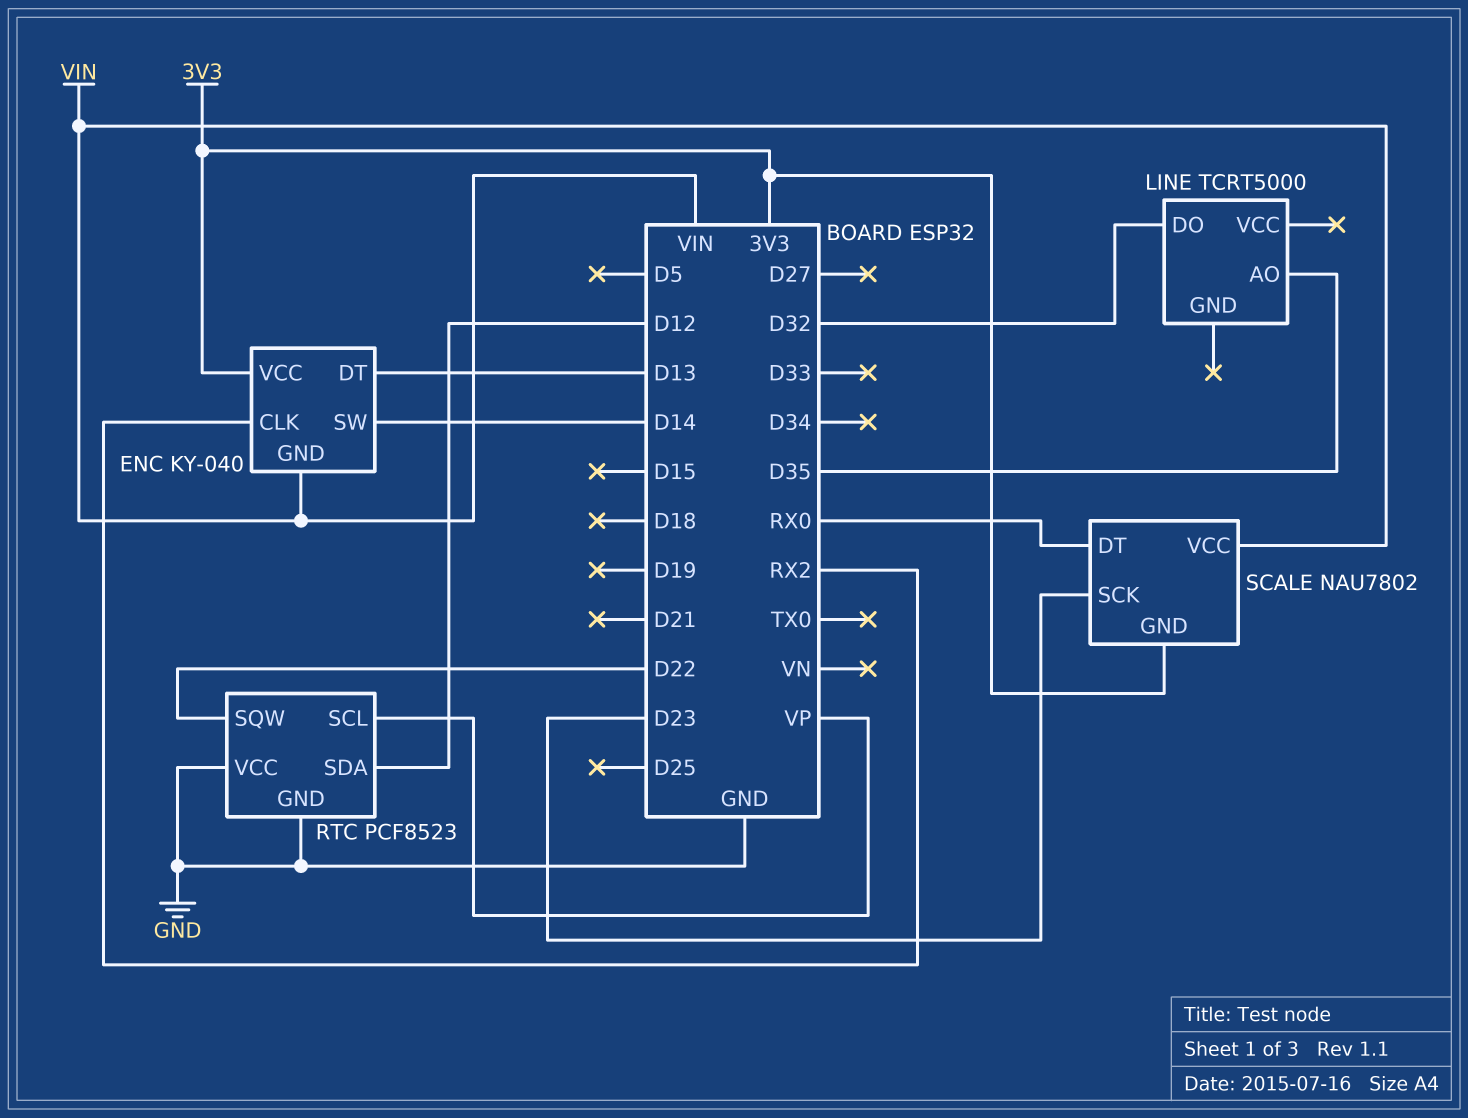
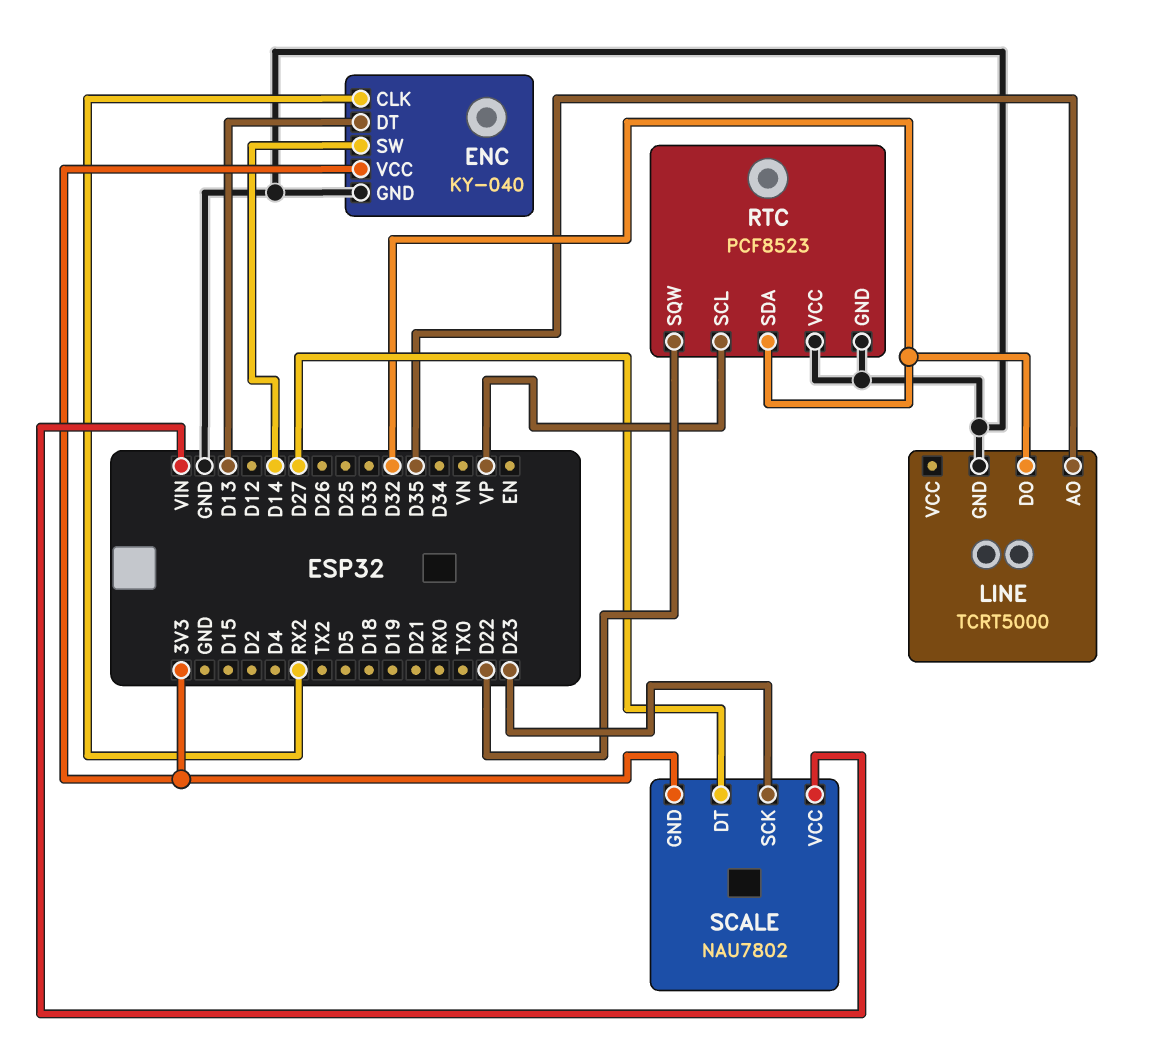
ENC pin GND: VIN -> GND
LINE pin GND: none -> GND
RTC pin SDA: D12 -> D32
SCALE pin DT: RX0 -> D27

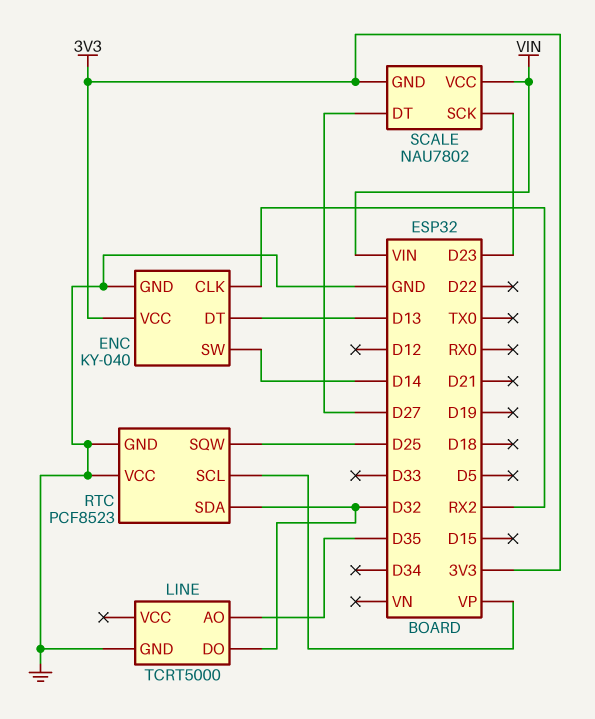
RTC pin SQW: D22 -> D25

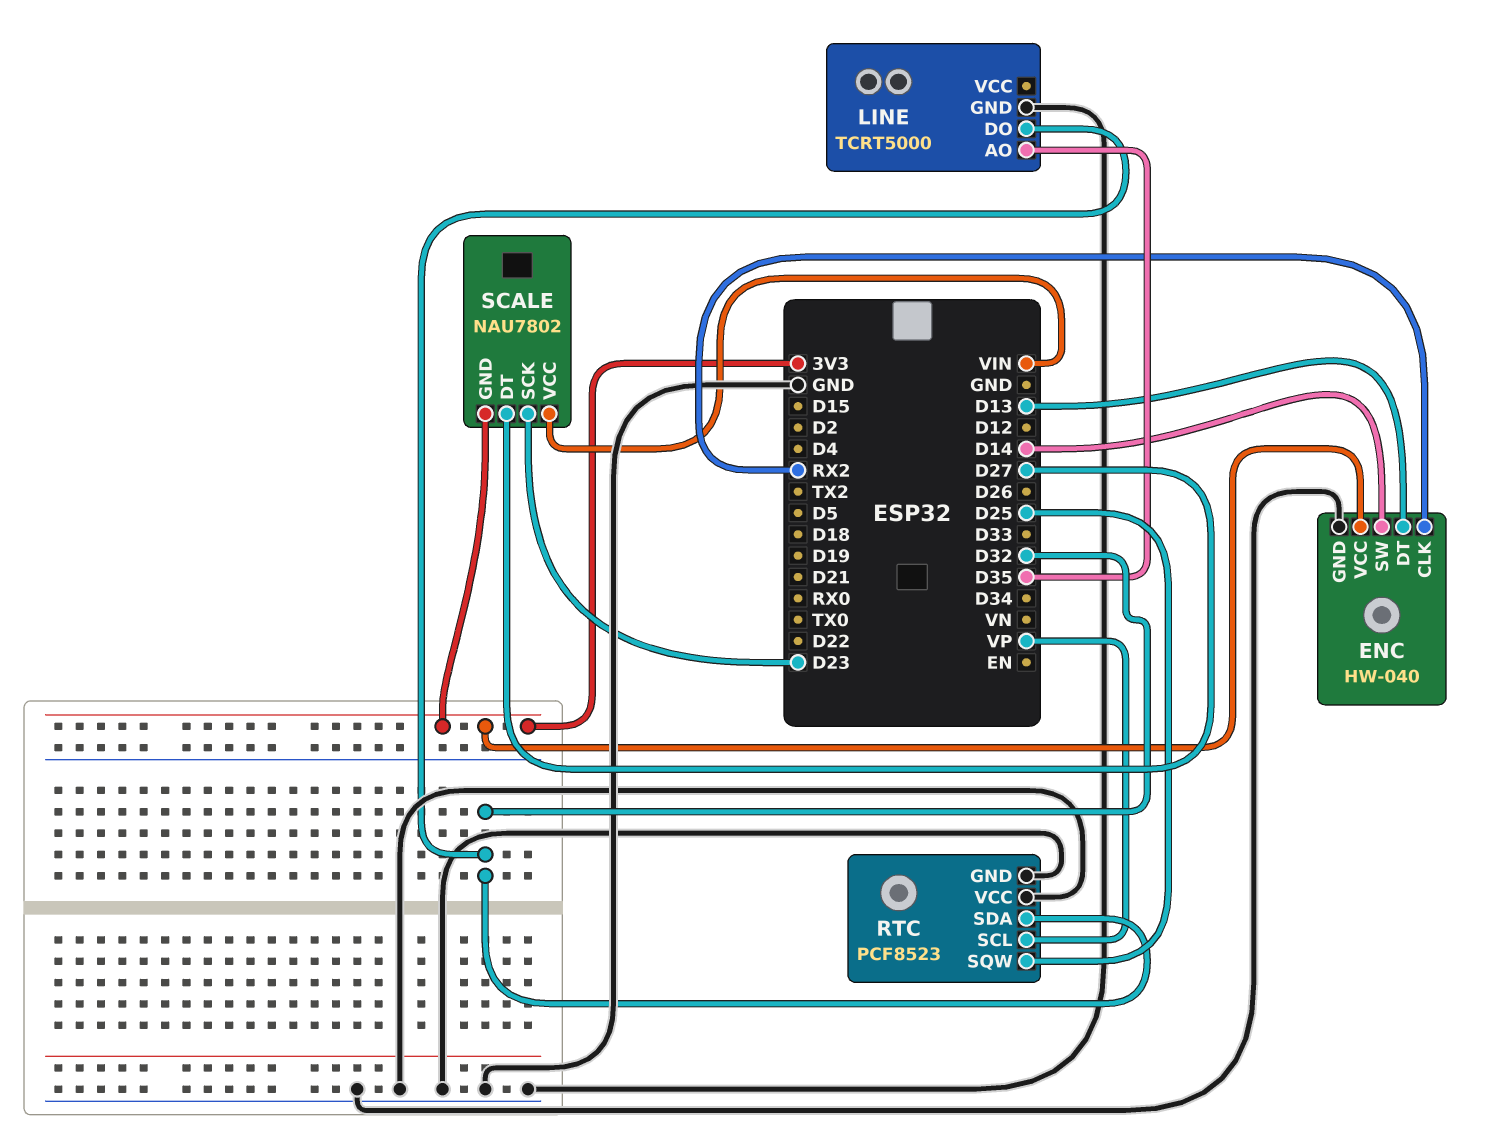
ENC: KY-040 -> HW-040

